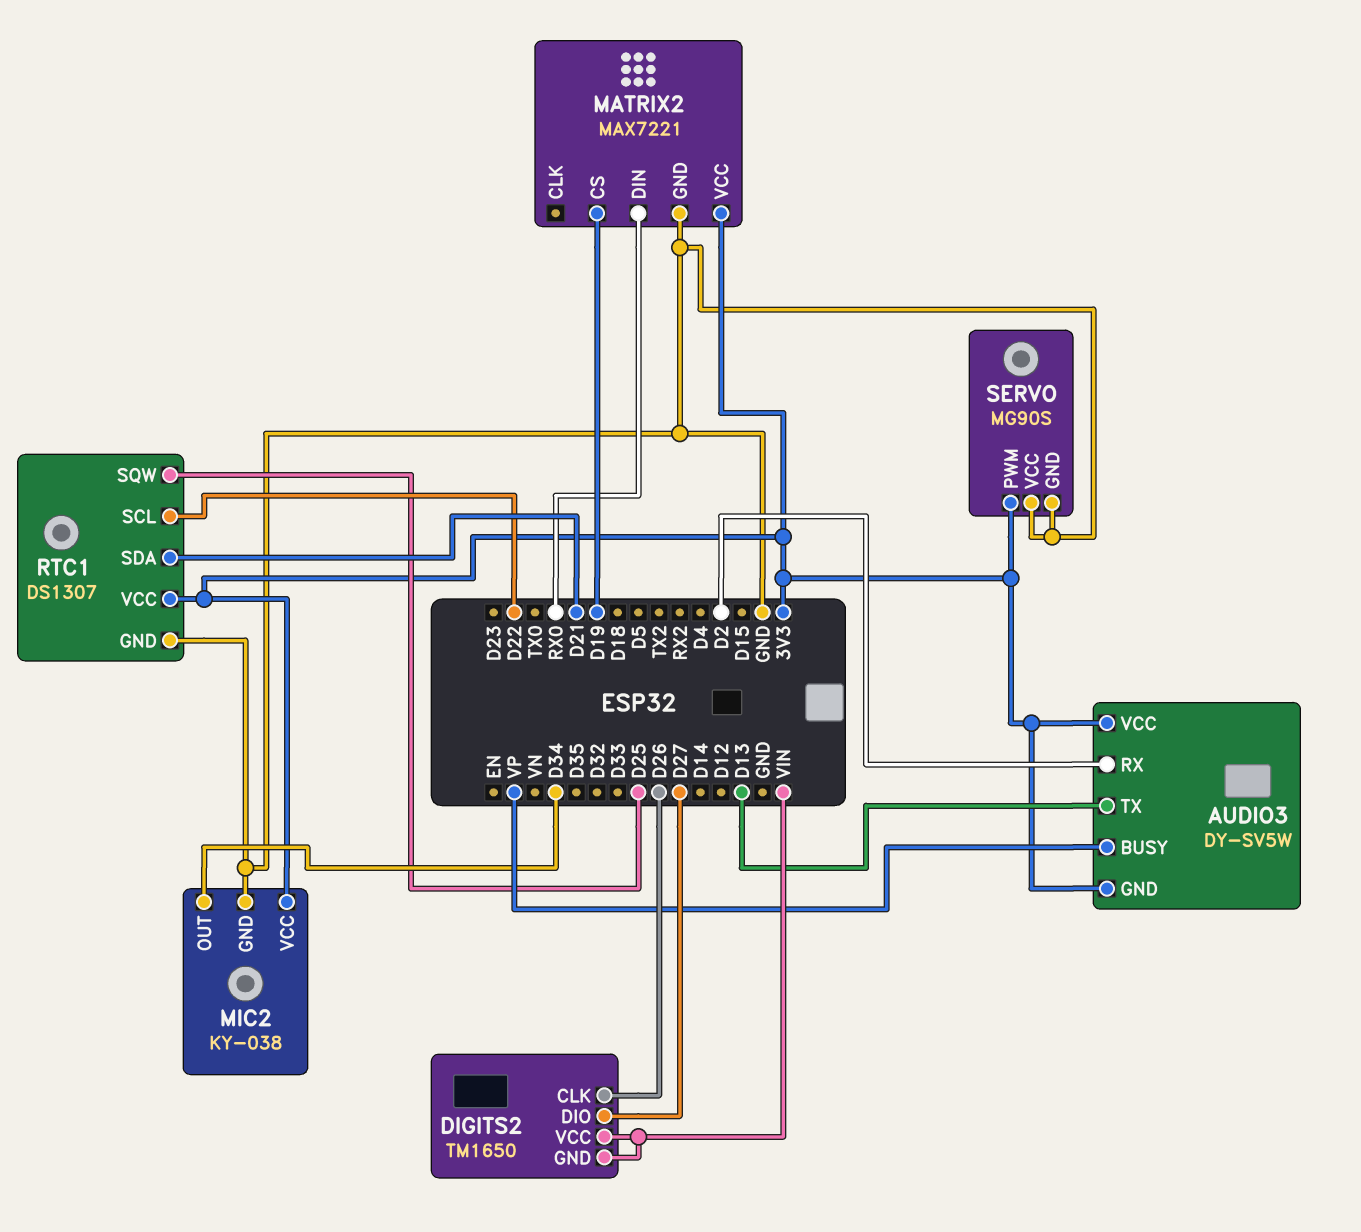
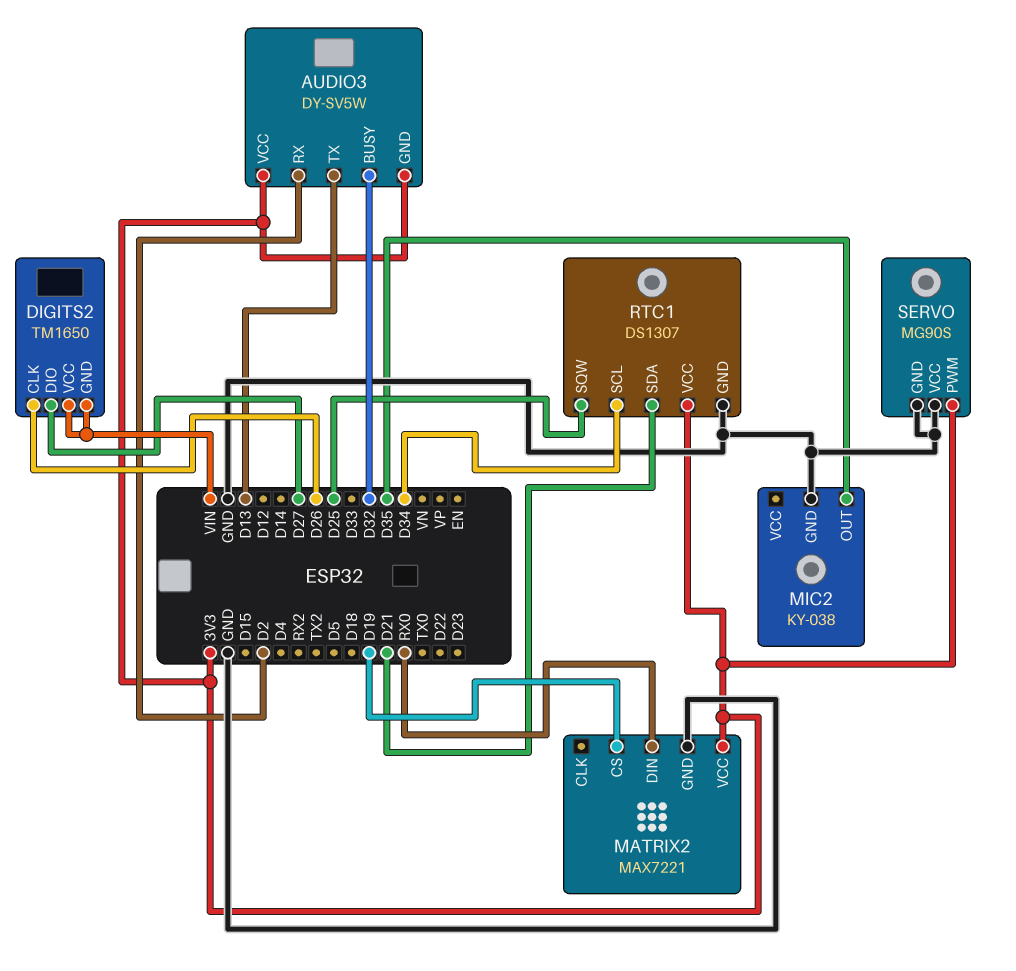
AUDIO3 pin BUSY: VP -> D32
MIC2 pin OUT: D34 -> D35
MIC2 pin VCC: 3V3 -> none
RTC1 pin SCL: D22 -> D34

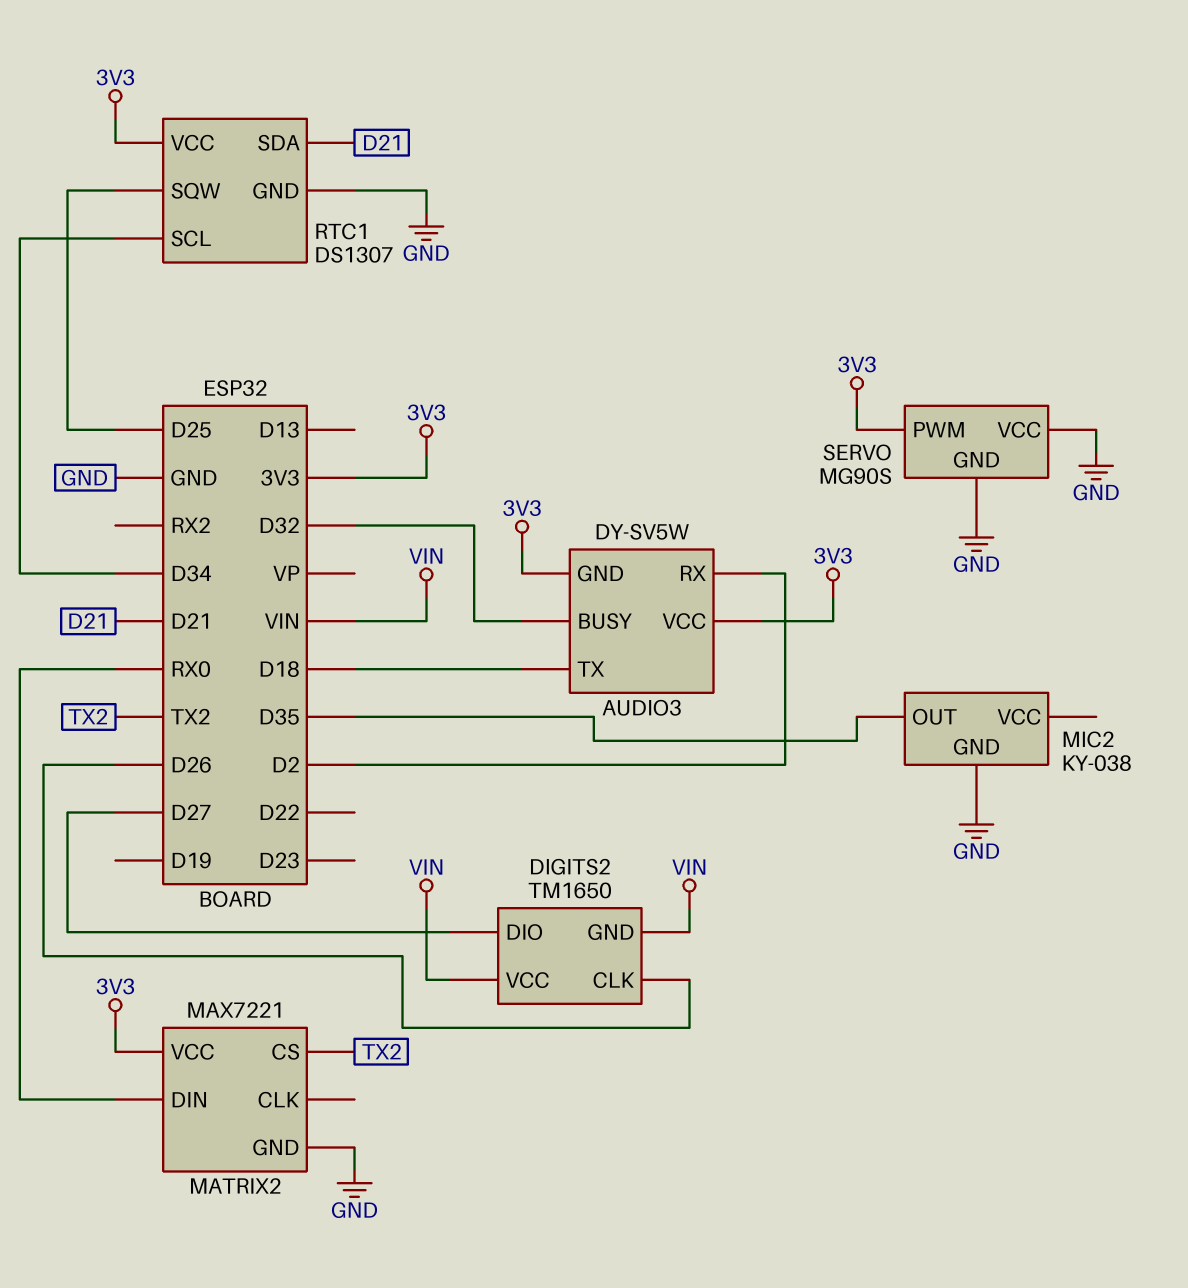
AUDIO3 pin TX: D13 -> D18
MATRIX2 pin CS: D19 -> TX2

